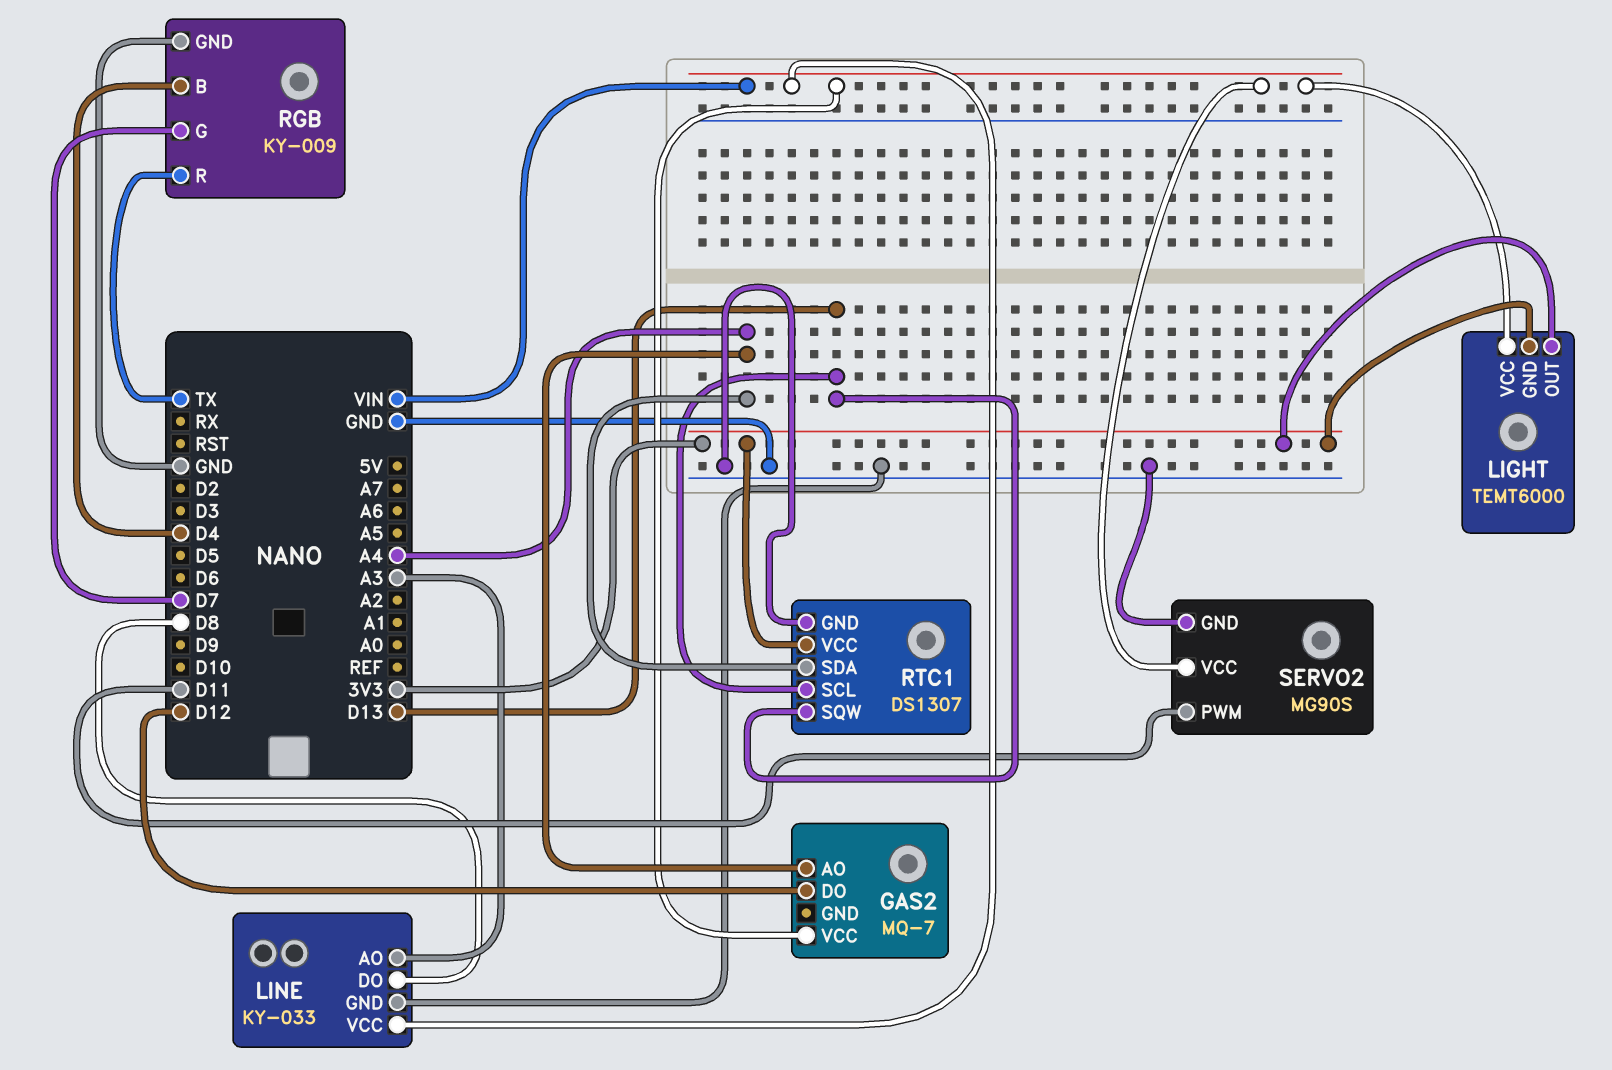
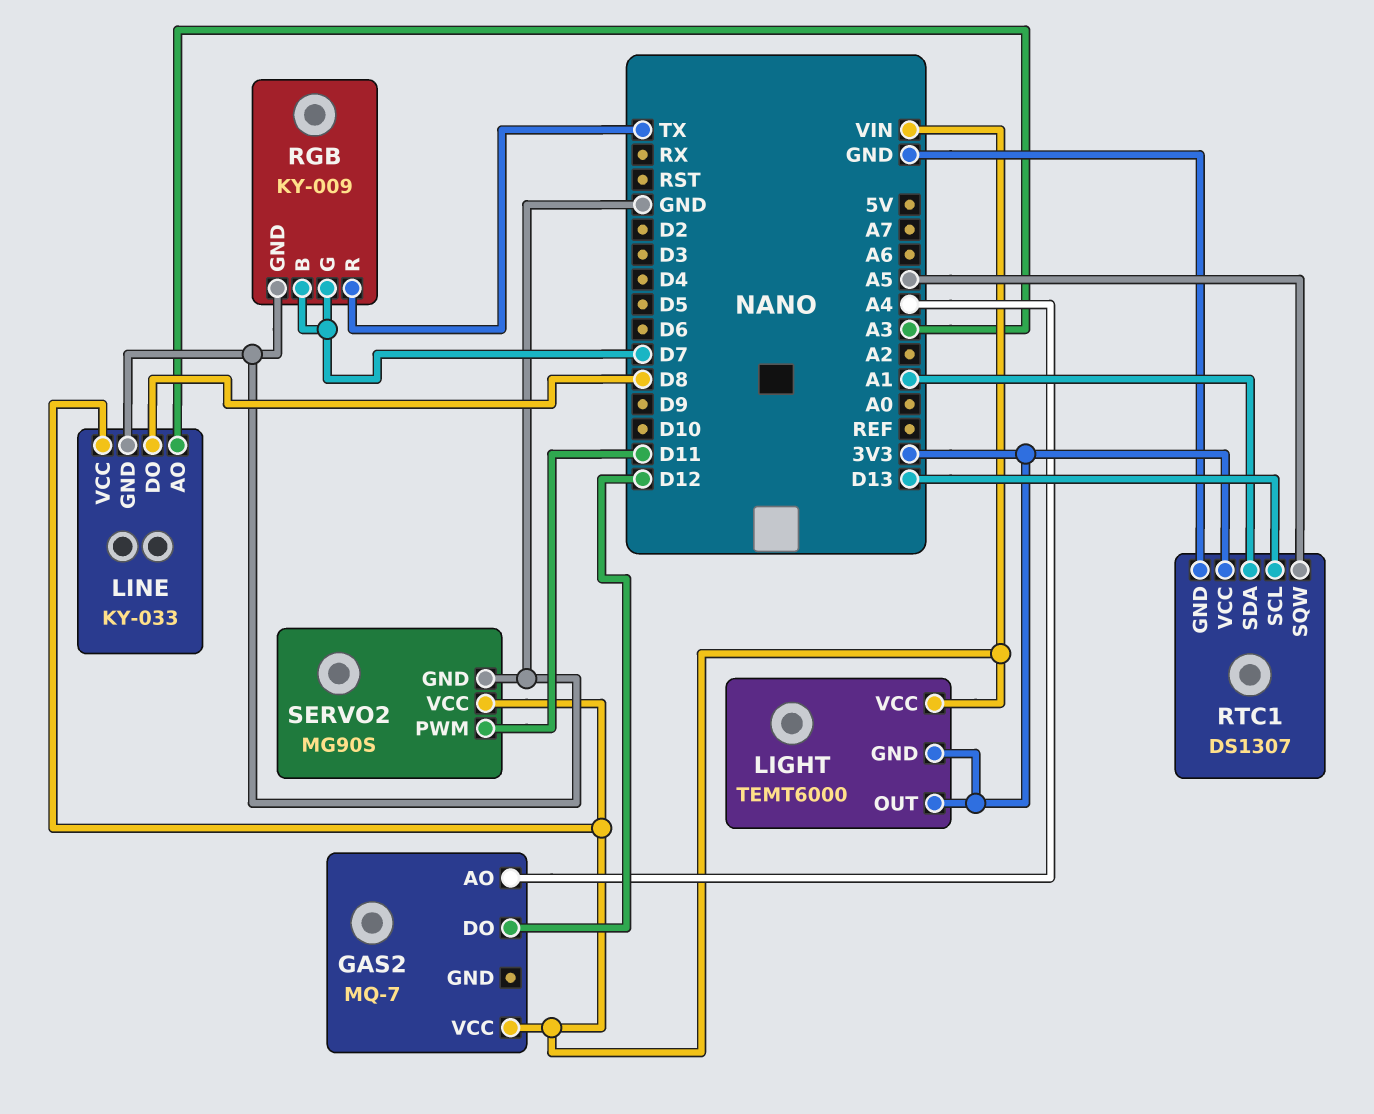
RGB pin B: D4 -> D7
RTC1 pin SDA: A4 -> A1
RTC1 pin SQW: D13 -> A5

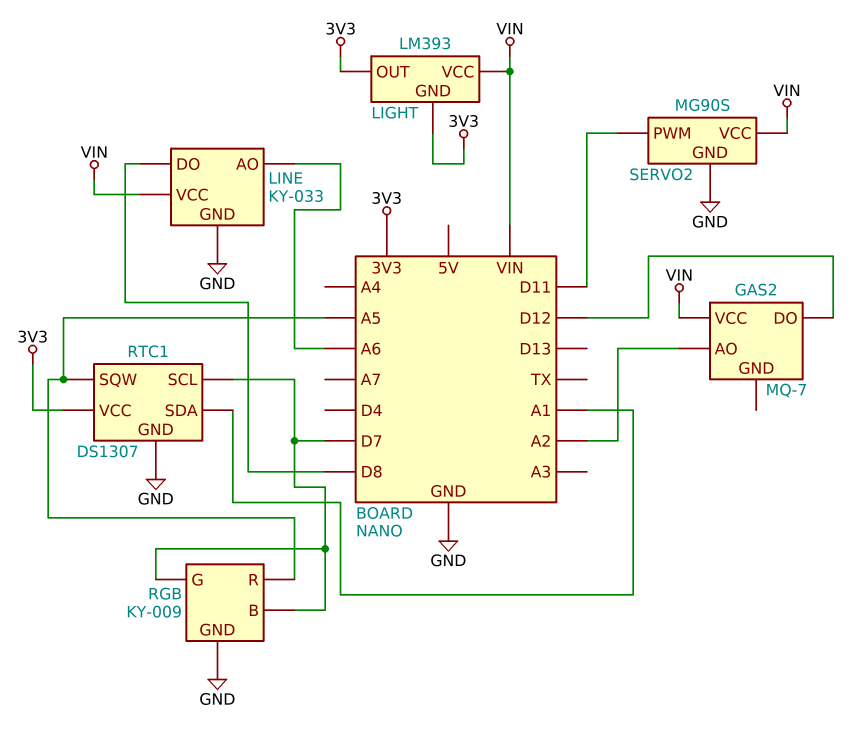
GAS2 pin AO: A4 -> A2
LIGHT: TEMT6000 -> LM393
LINE pin AO: A3 -> A6
RGB pin R: TX -> A5
RTC1 pin SCL: D13 -> D7

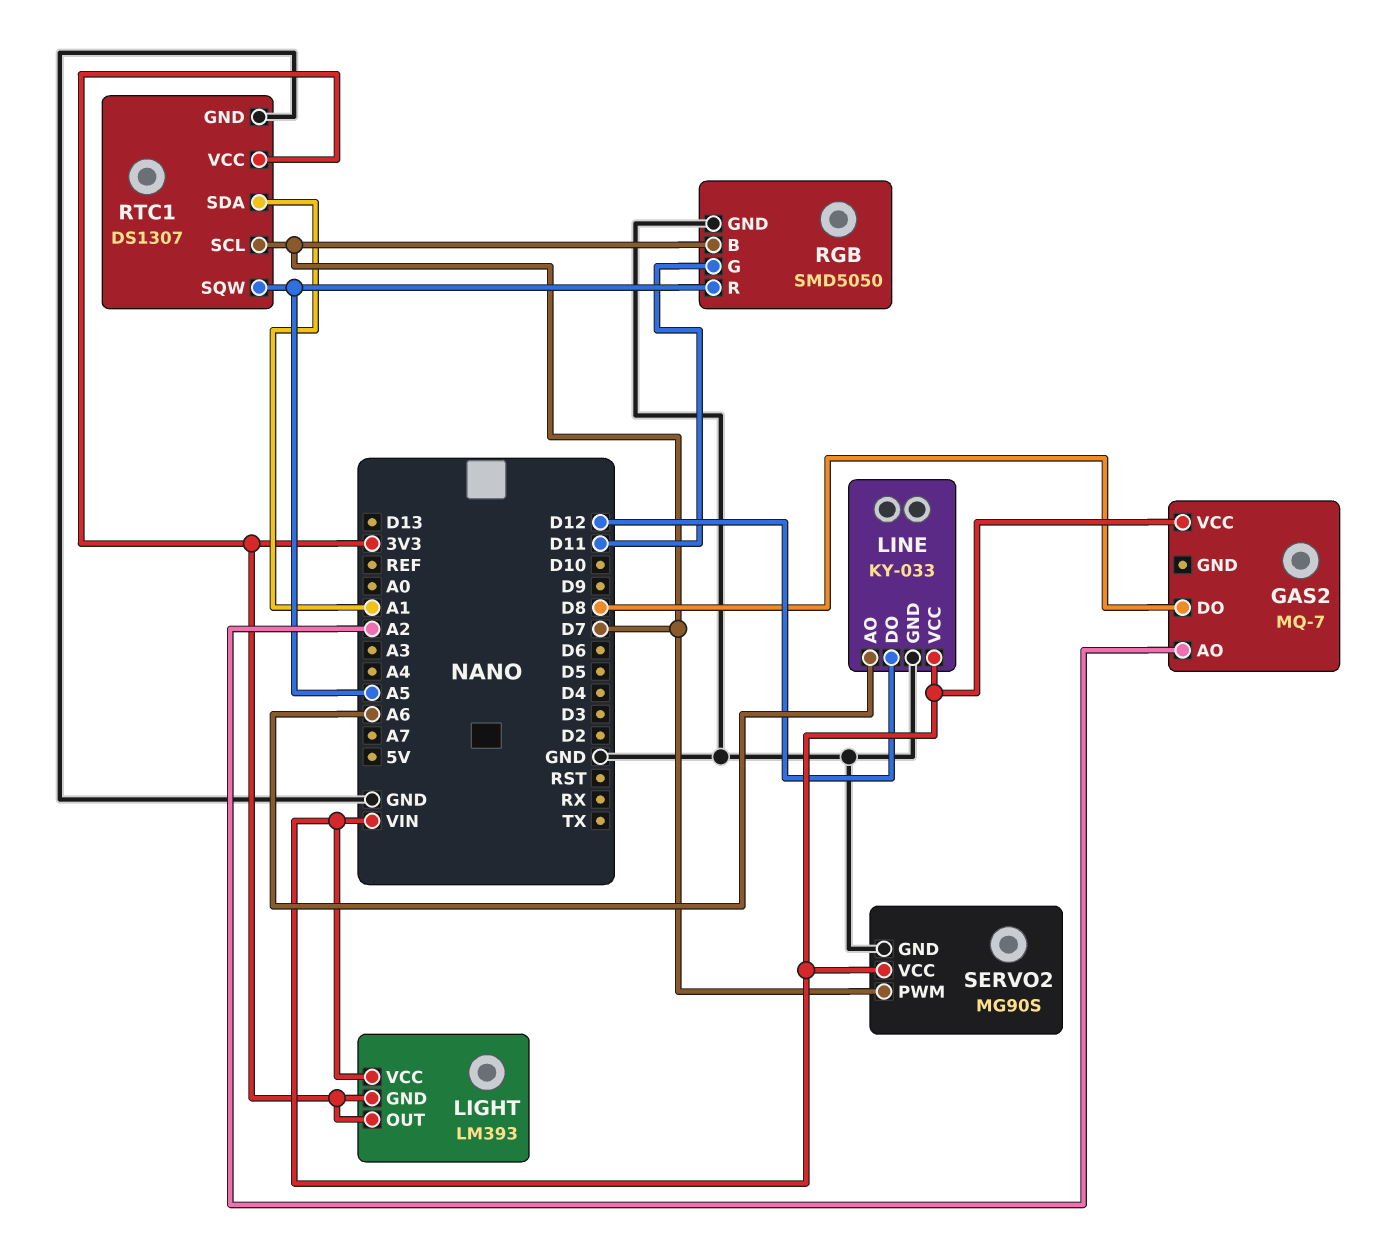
GAS2 pin DO: D12 -> D8
LINE pin DO: D8 -> D12
RGB: KY-009 -> SMD5050
RGB pin G: D7 -> D11
SERVO2 pin PWM: D11 -> D7

